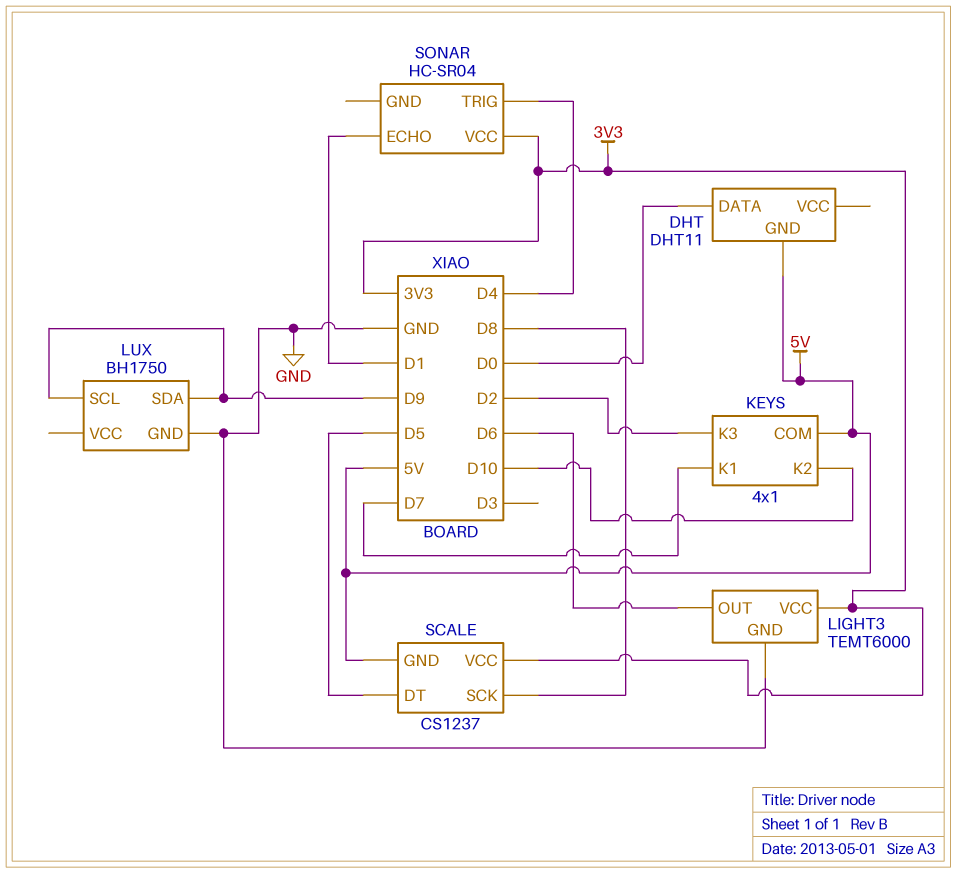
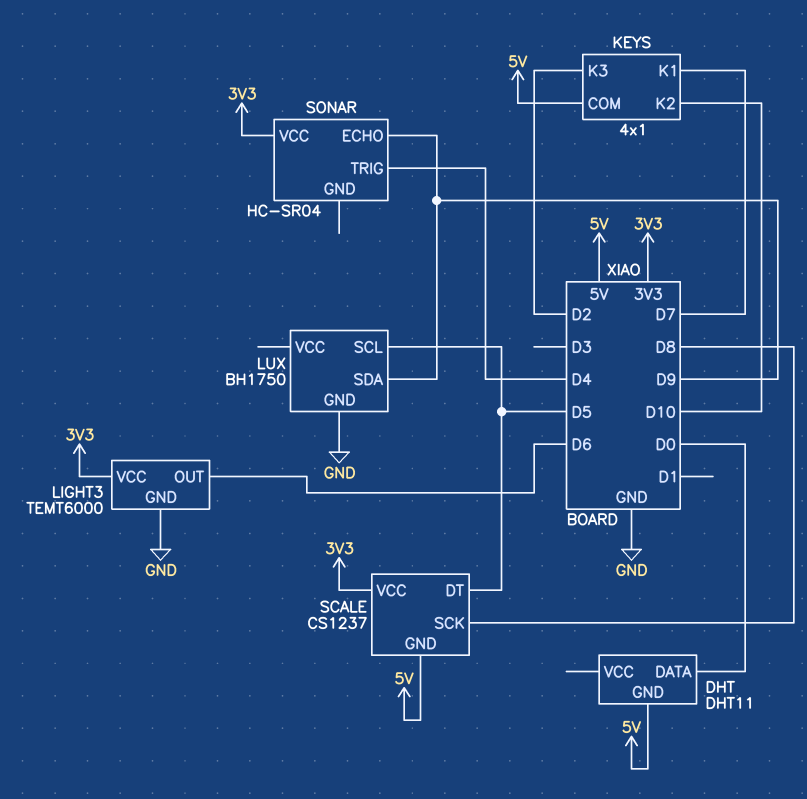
LUX pin SCL: D9 -> D5
SONAR pin ECHO: D1 -> D9

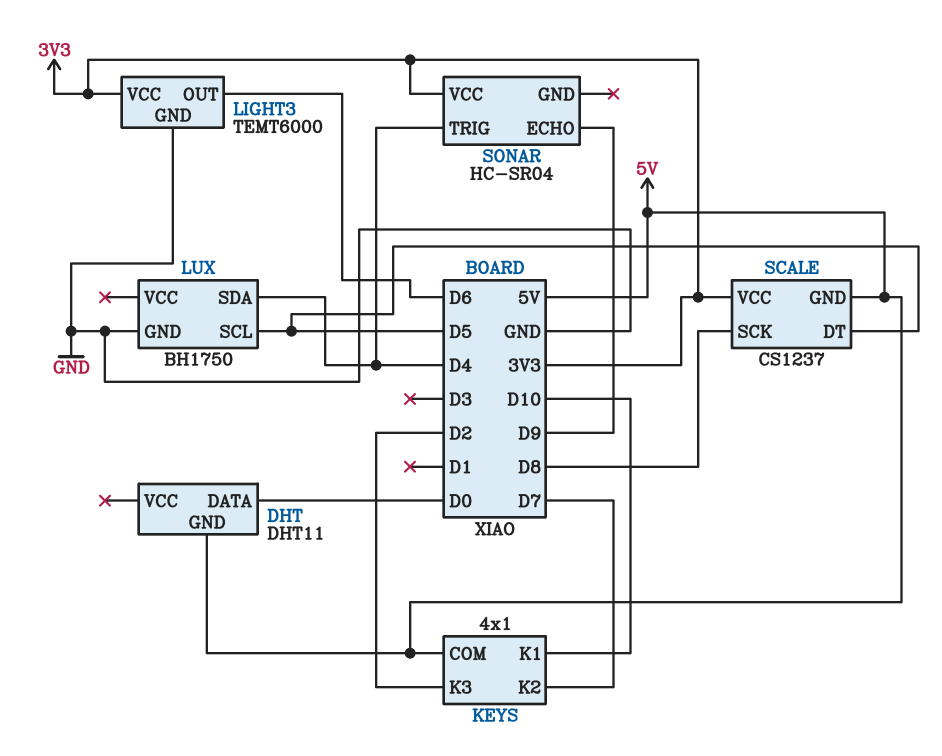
KEYS pin K1: D7 -> D10
KEYS pin K2: D10 -> D7
LUX pin SDA: D9 -> D4

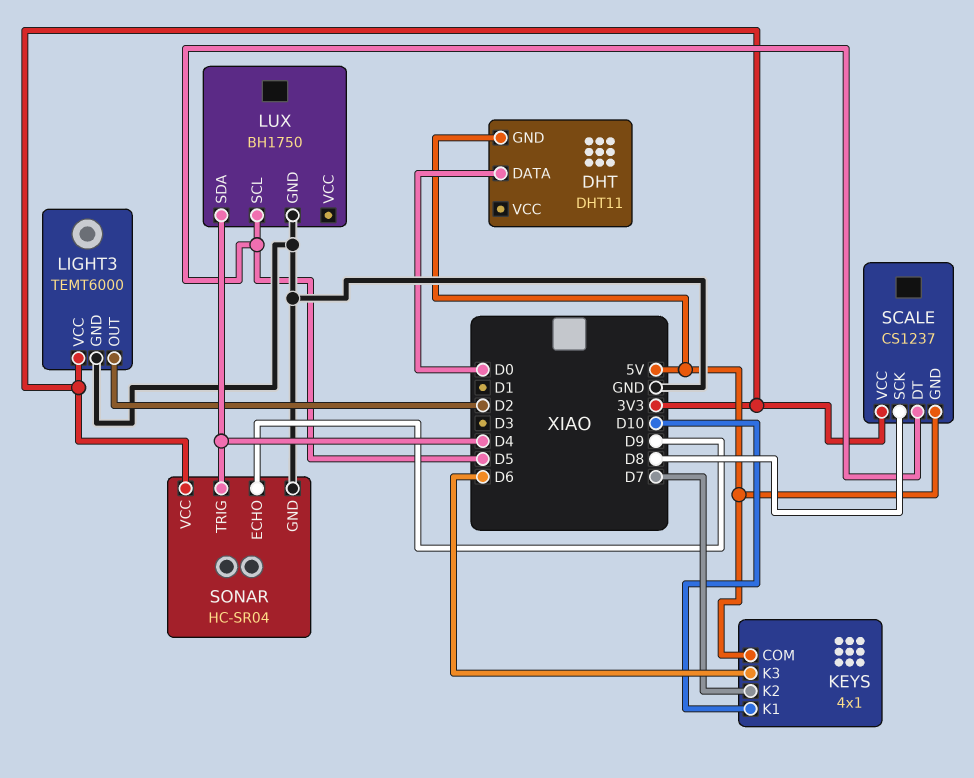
KEYS pin K3: D2 -> D6
LIGHT3 pin OUT: D6 -> D2
SONAR pin GND: none -> GND

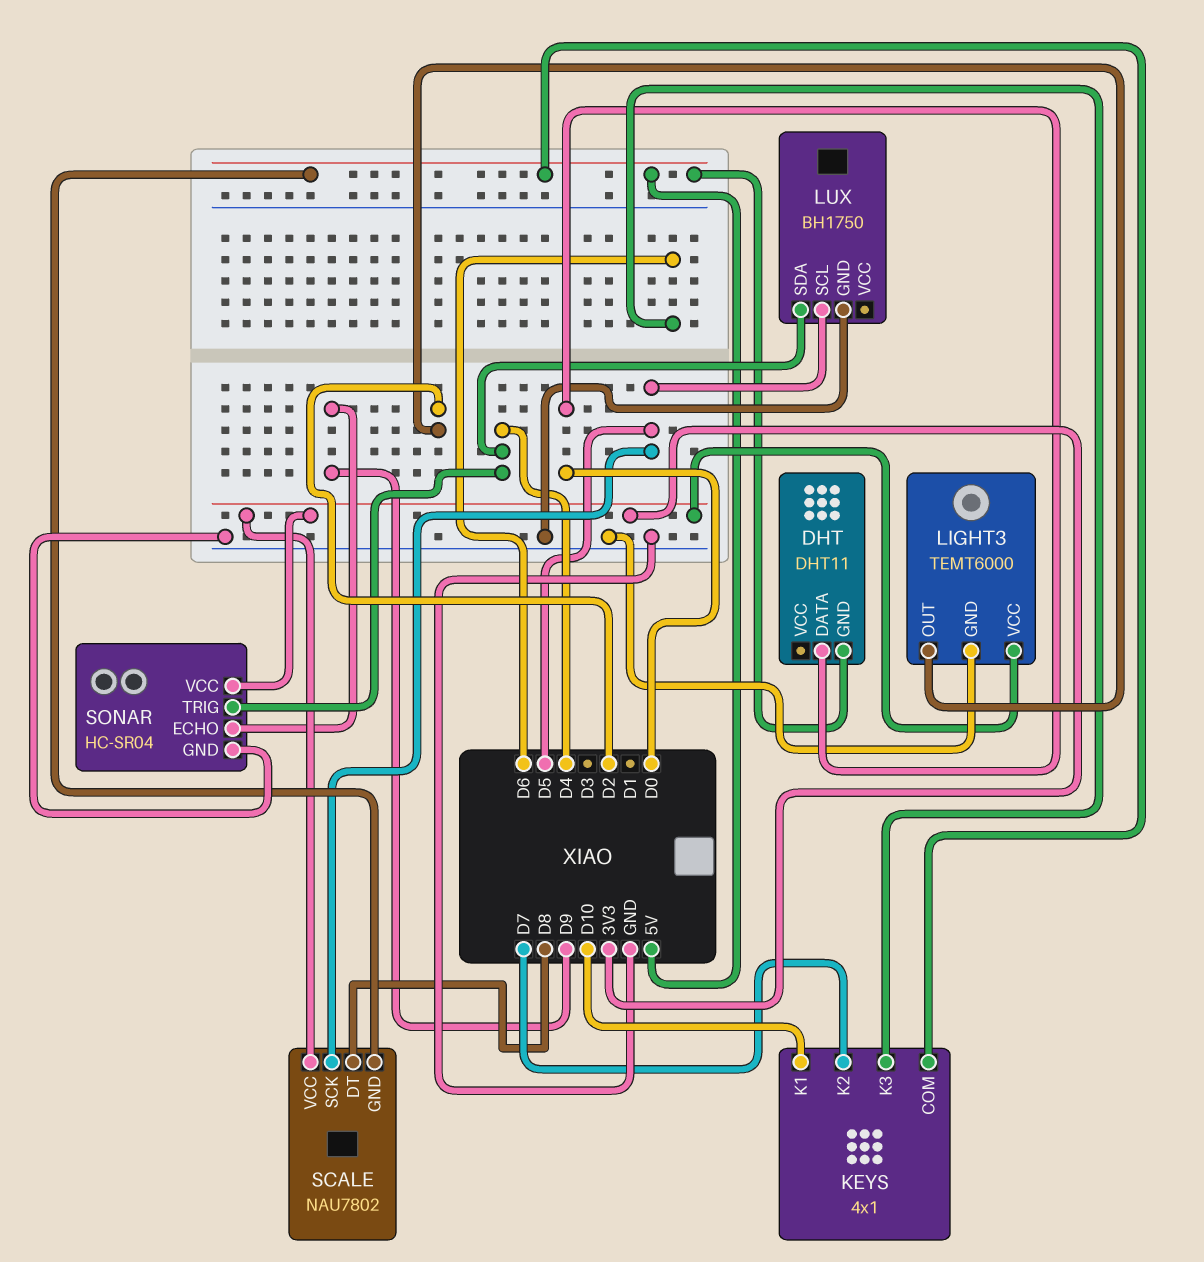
SCALE: CS1237 -> NAU7802
SCALE pin DT: D5 -> D8
SCALE pin SCK: D8 -> D5

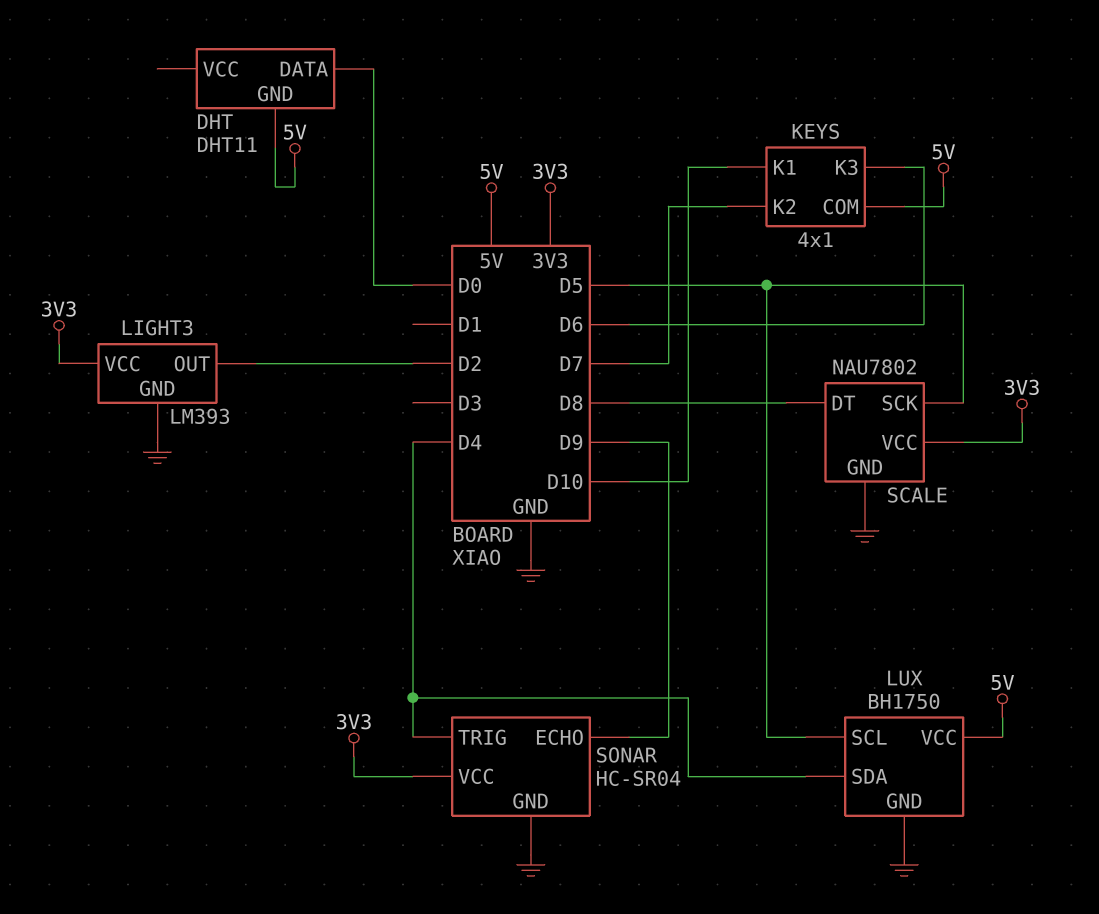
LIGHT3: TEMT6000 -> LM393
LUX pin VCC: none -> 5V
SCALE pin GND: 5V -> GND

